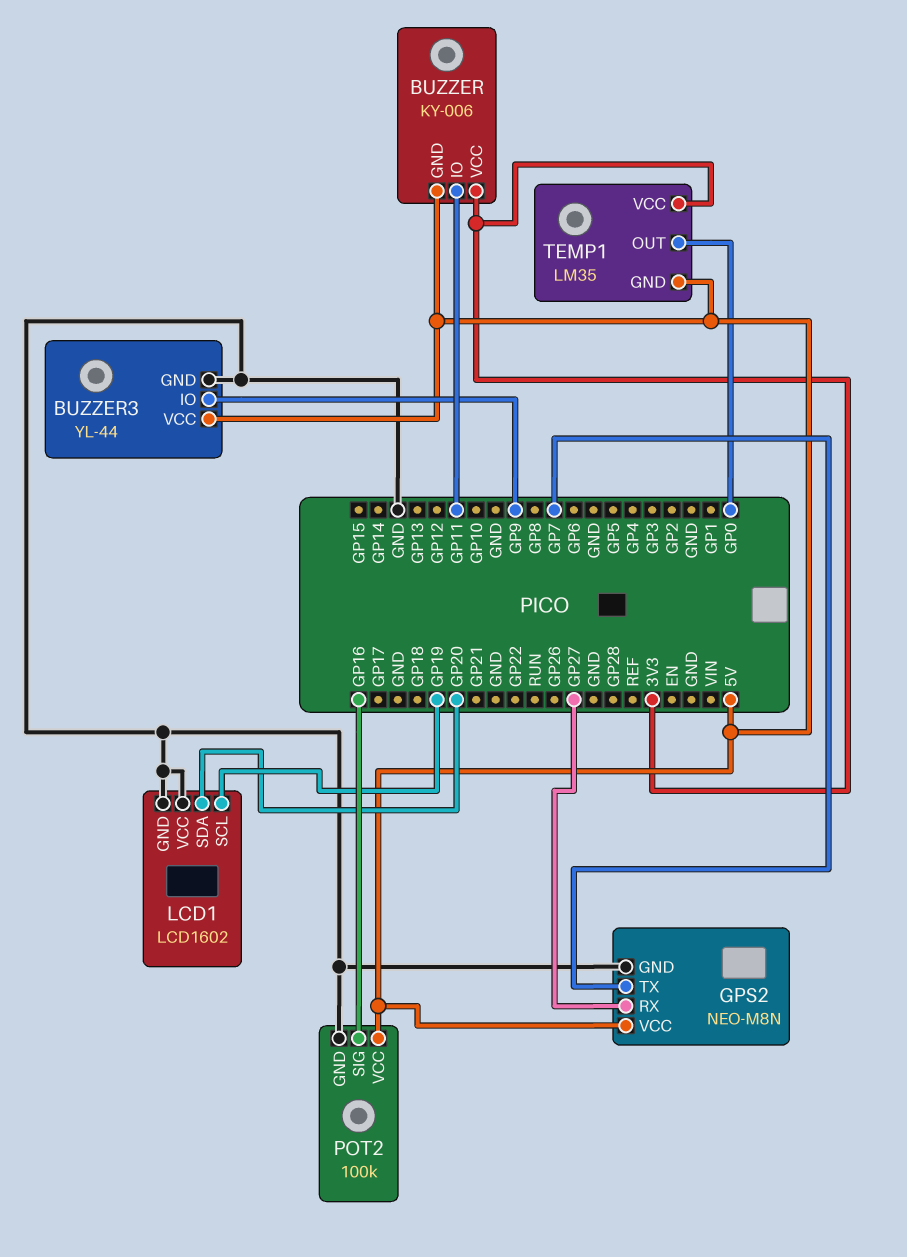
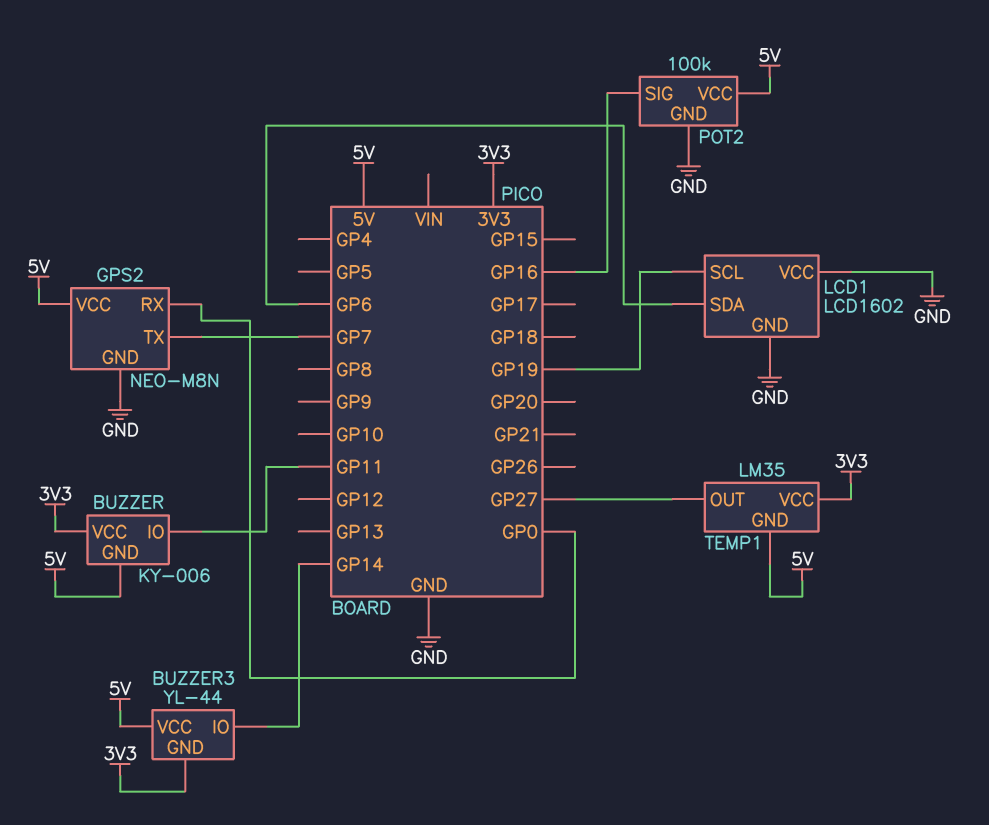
BUZZER3 pin GND: GND -> 3V3
BUZZER3 pin IO: GP9 -> GP14
GPS2 pin RX: GP27 -> GP0
LCD1 pin SDA: GP20 -> GP6
TEMP1 pin OUT: GP0 -> GP27

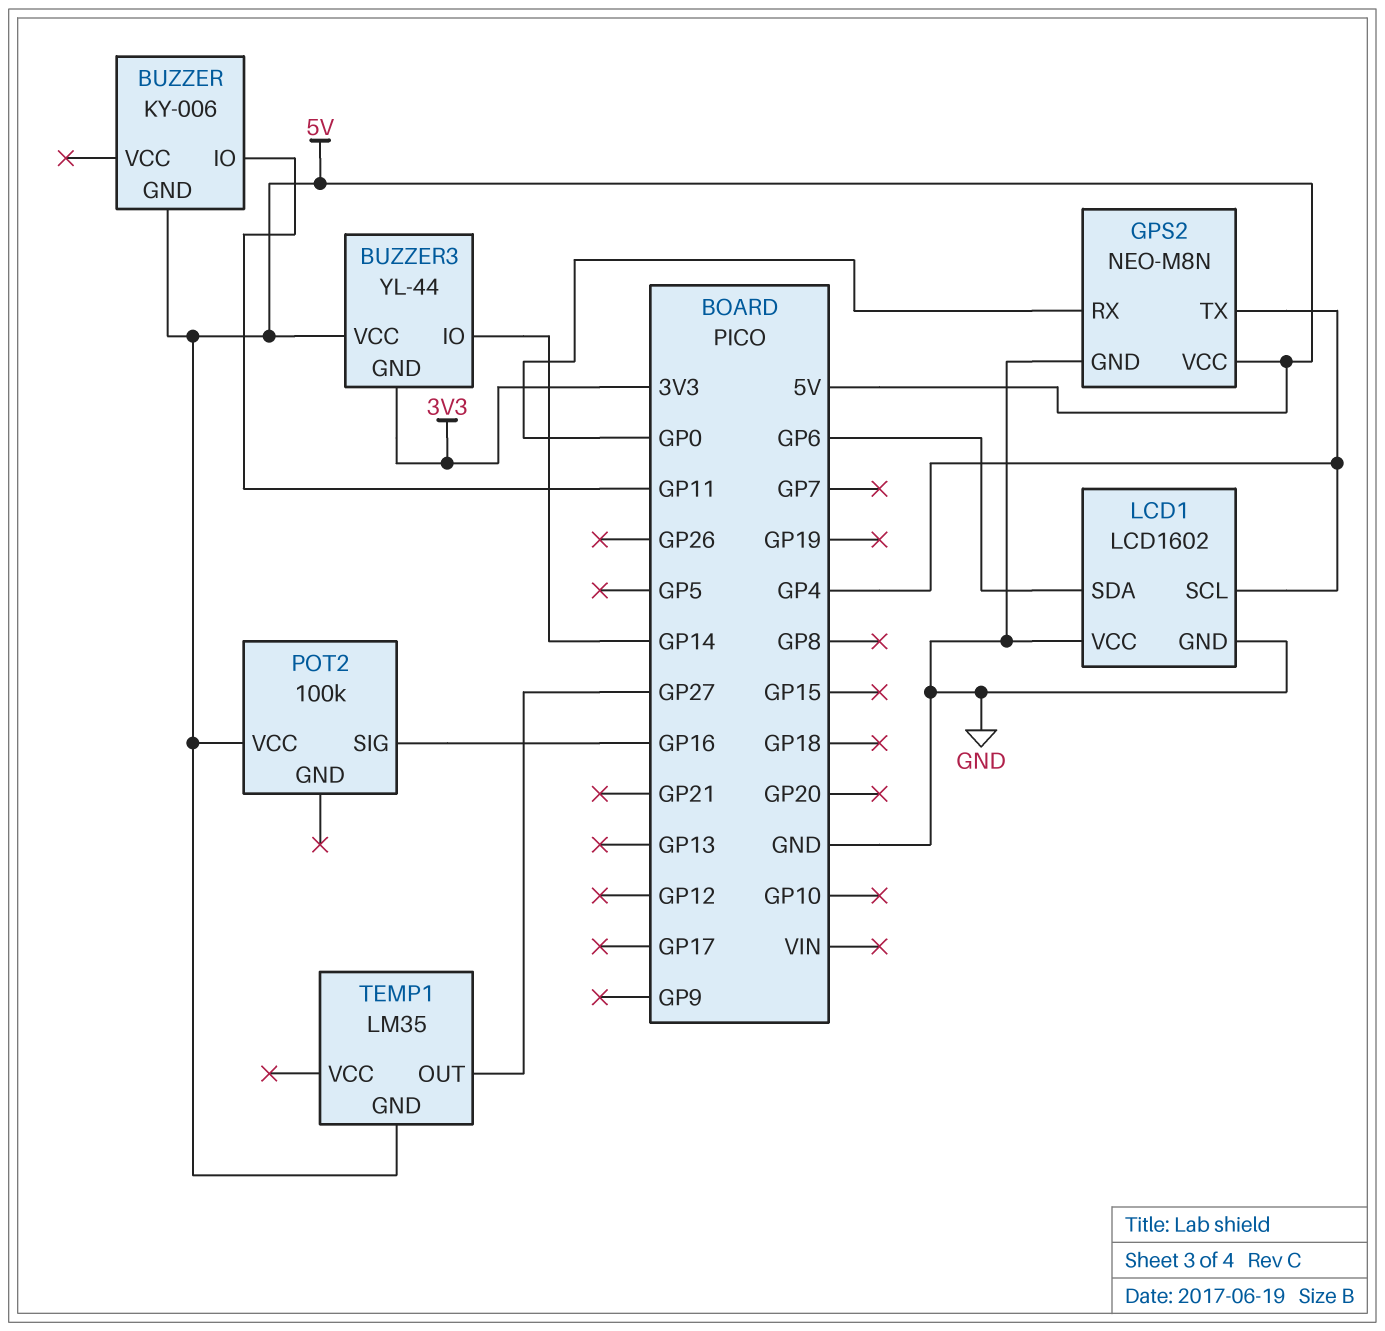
BUZZER pin VCC: 3V3 -> none
GPS2 pin TX: GP7 -> GP4
LCD1 pin SCL: GP19 -> GP4
POT2 pin GND: GND -> none
TEMP1 pin VCC: 3V3 -> none

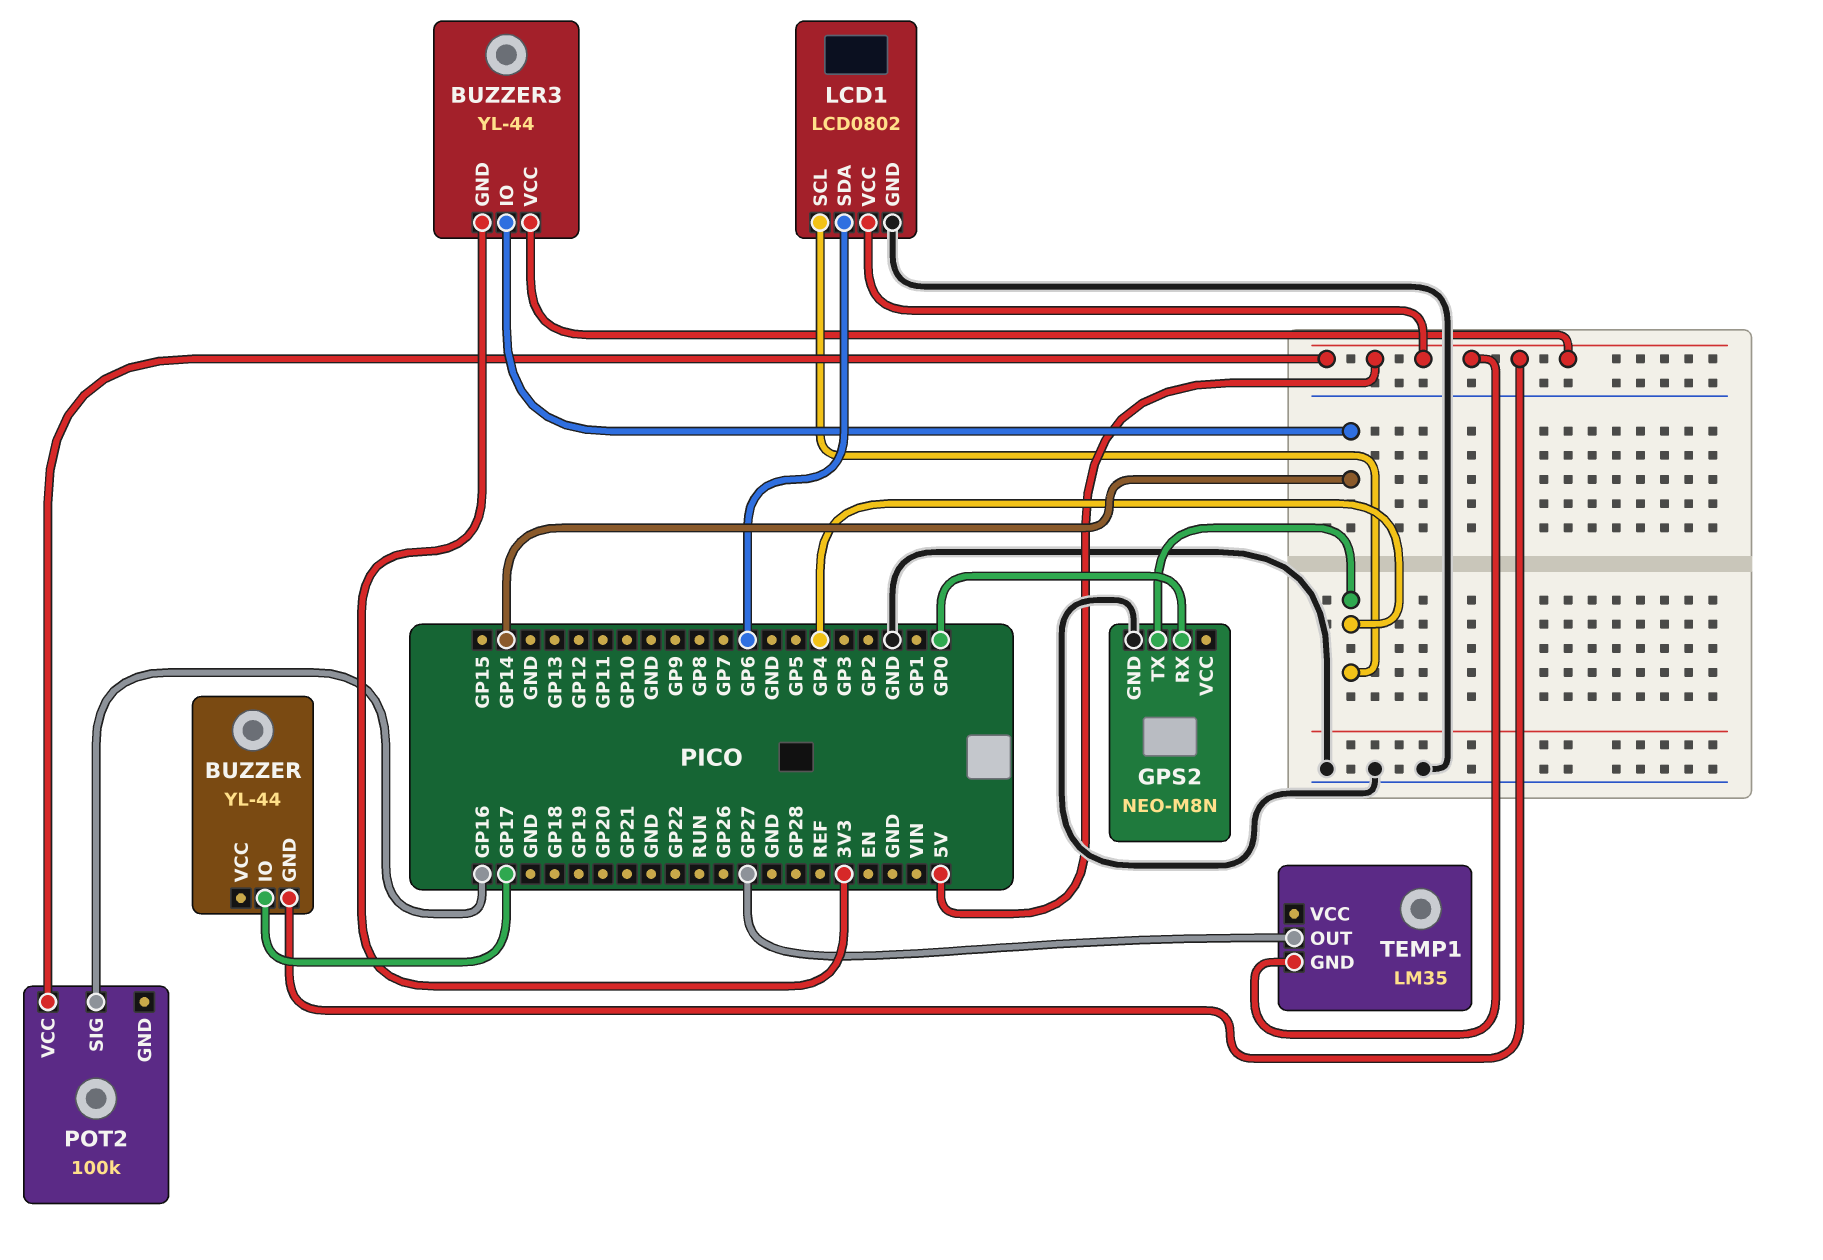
BUZZER: KY-006 -> YL-44
BUZZER pin IO: GP11 -> GP17
GPS2 pin VCC: 5V -> none
LCD1: LCD1602 -> LCD0802
LCD1 pin VCC: GND -> 5V

